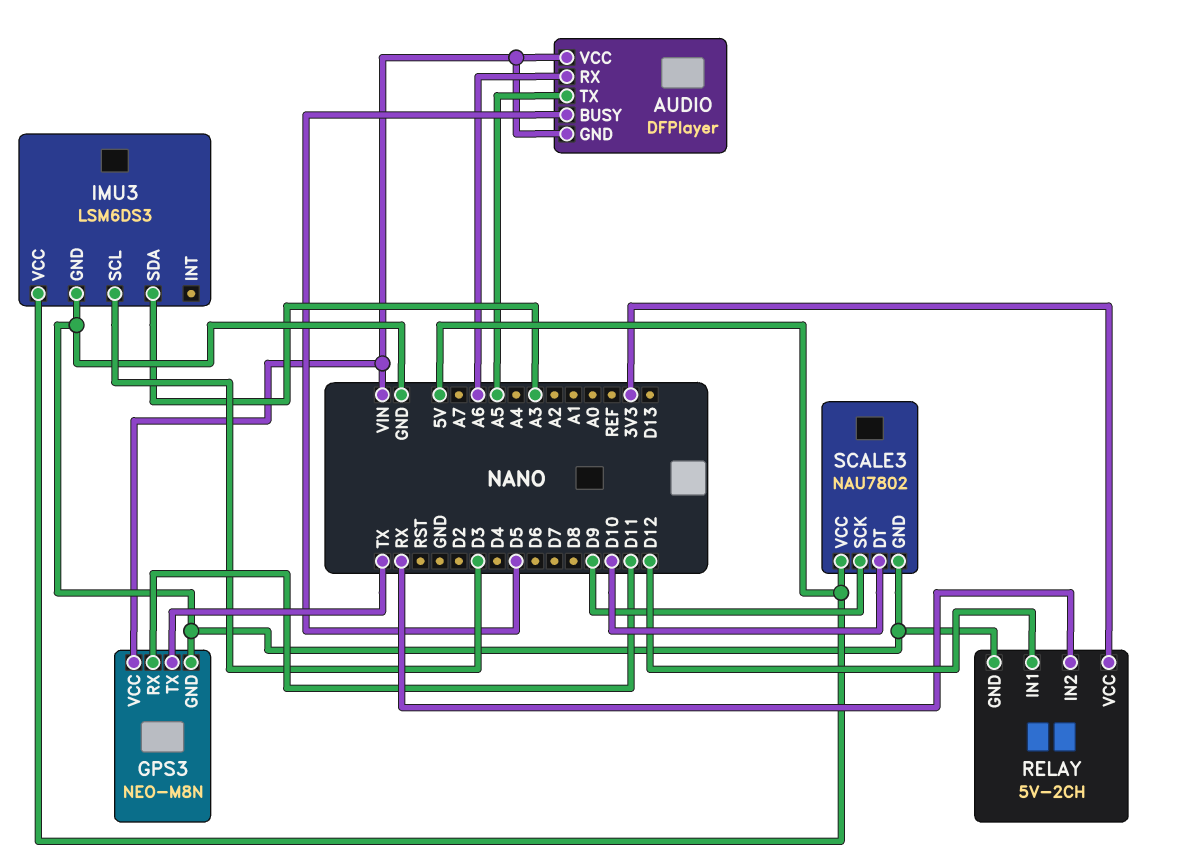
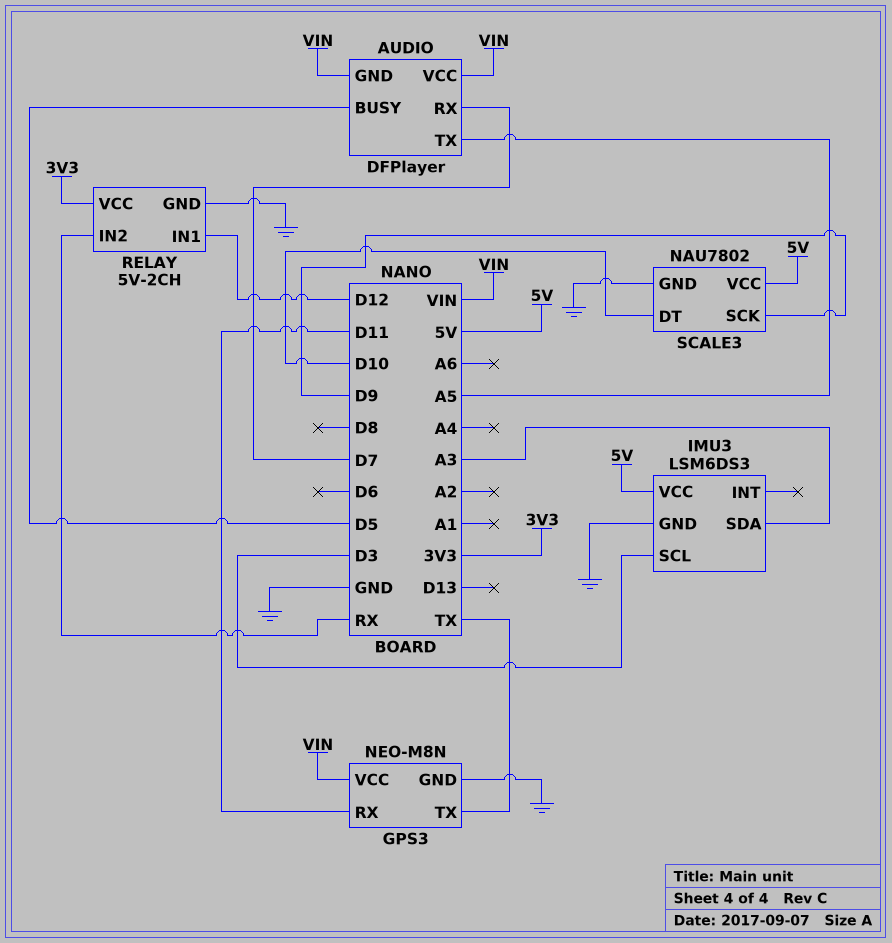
AUDIO pin RX: A6 -> D7

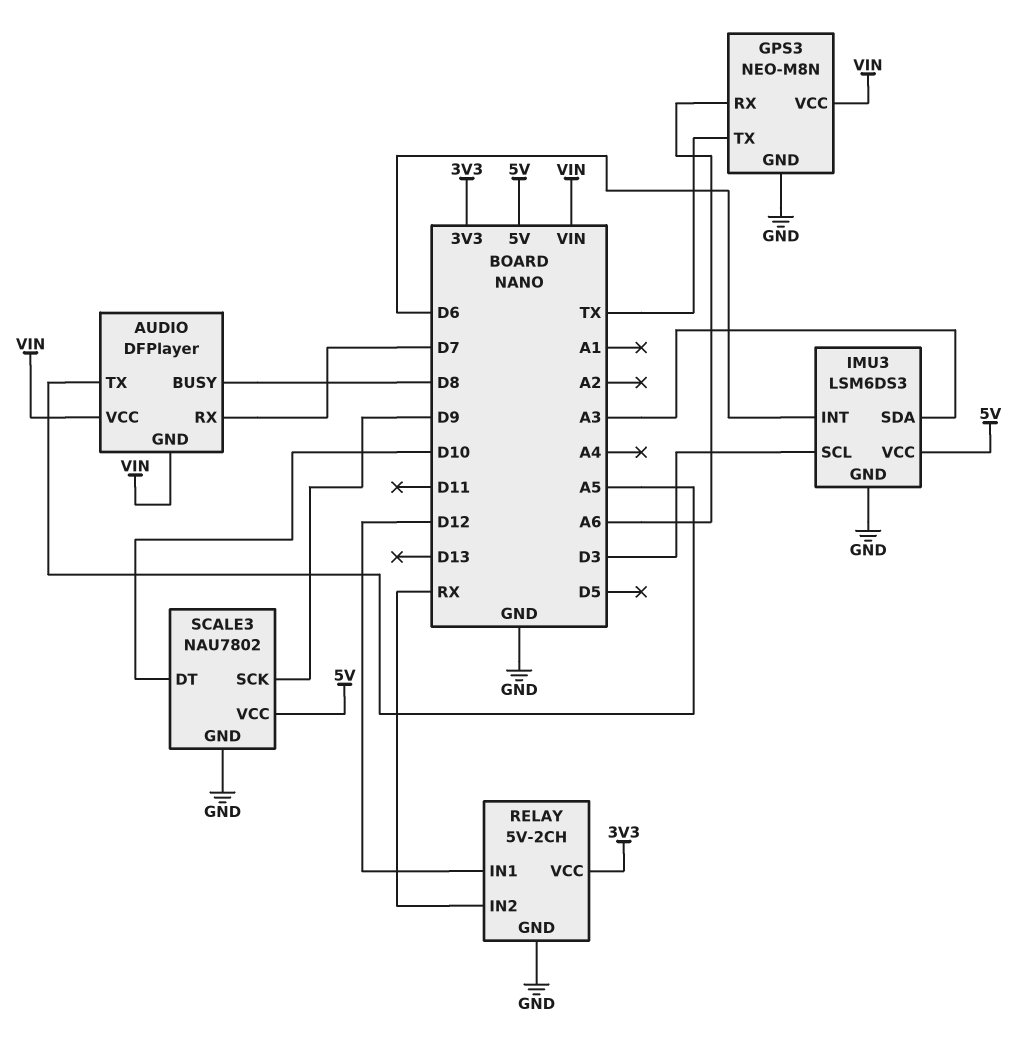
AUDIO pin BUSY: D5 -> D8
GPS3 pin RX: D11 -> A6
IMU3 pin INT: none -> D6

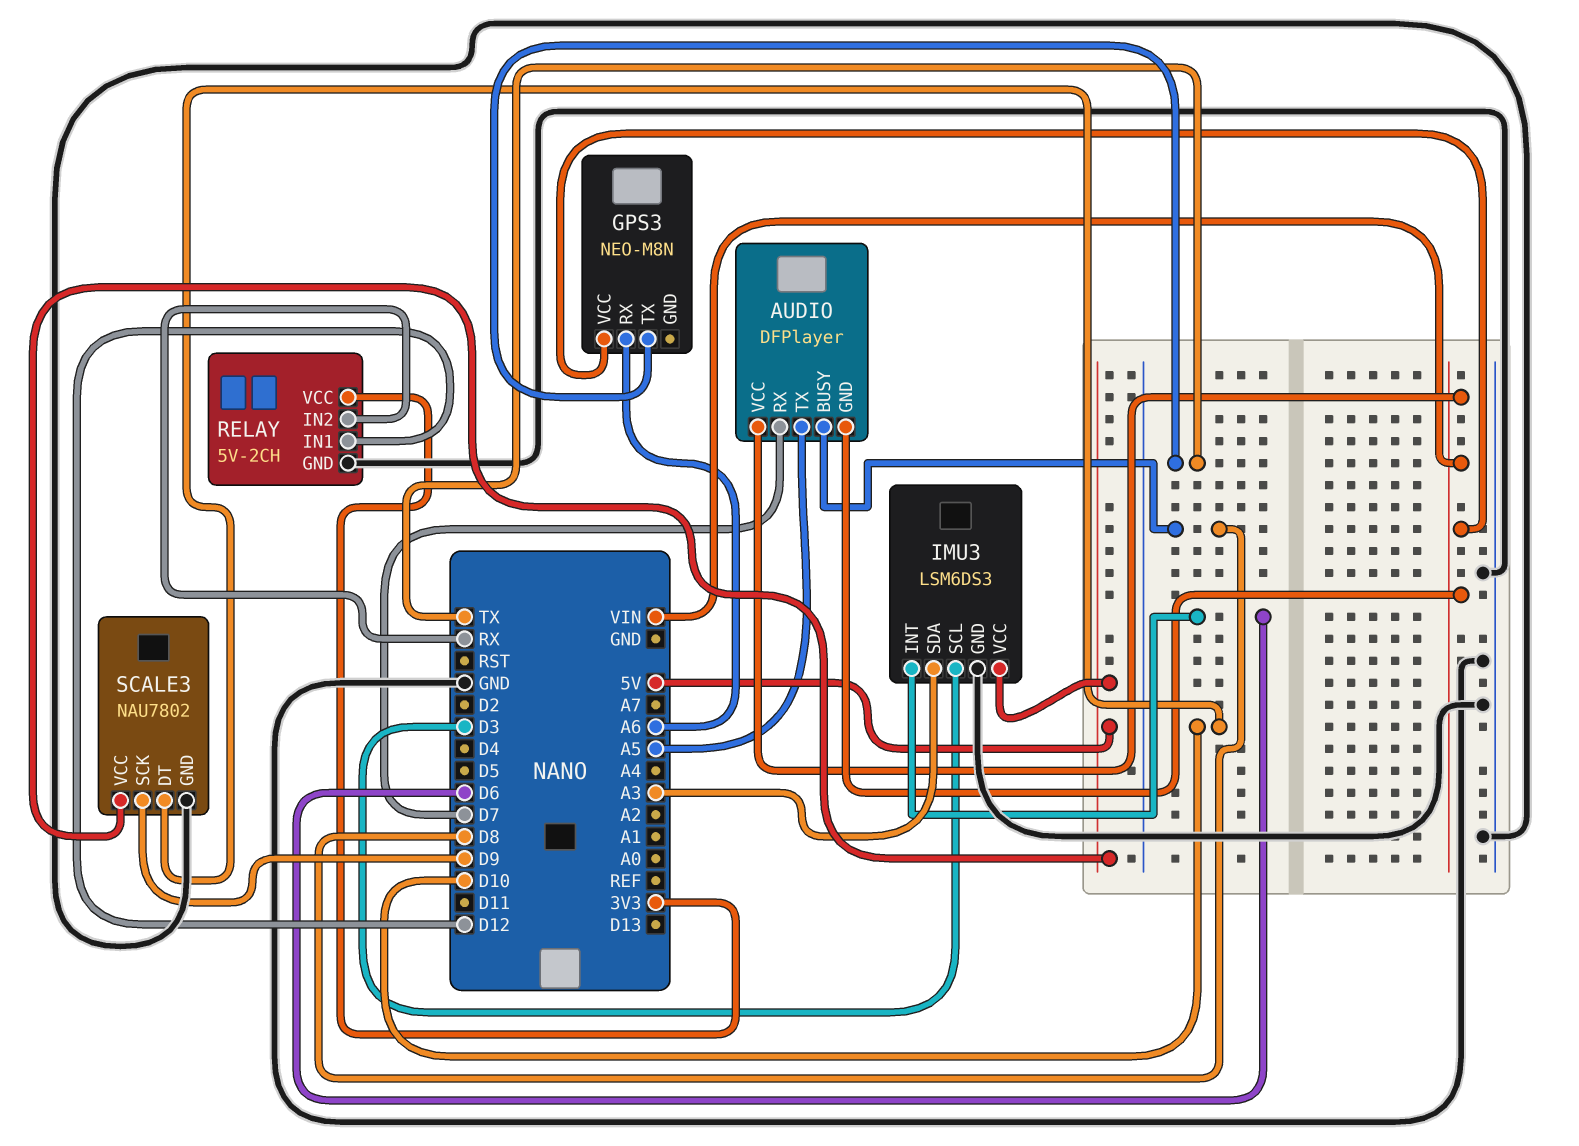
GPS3 pin GND: GND -> none

